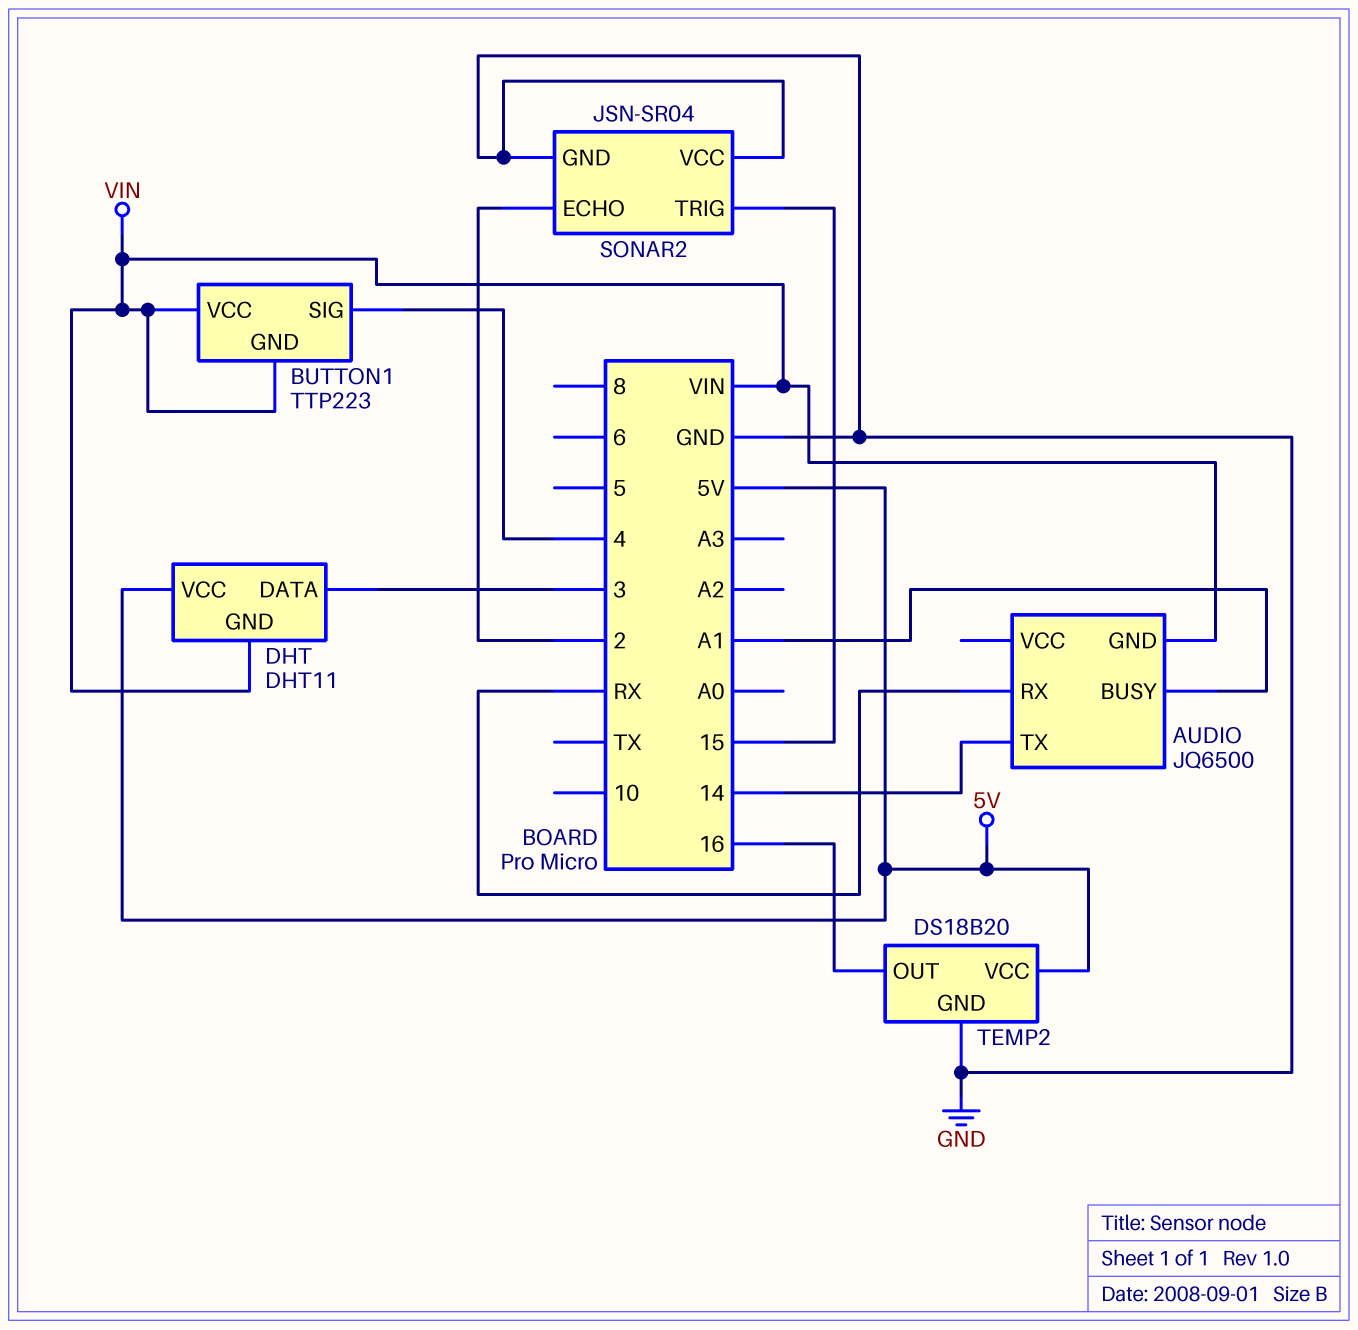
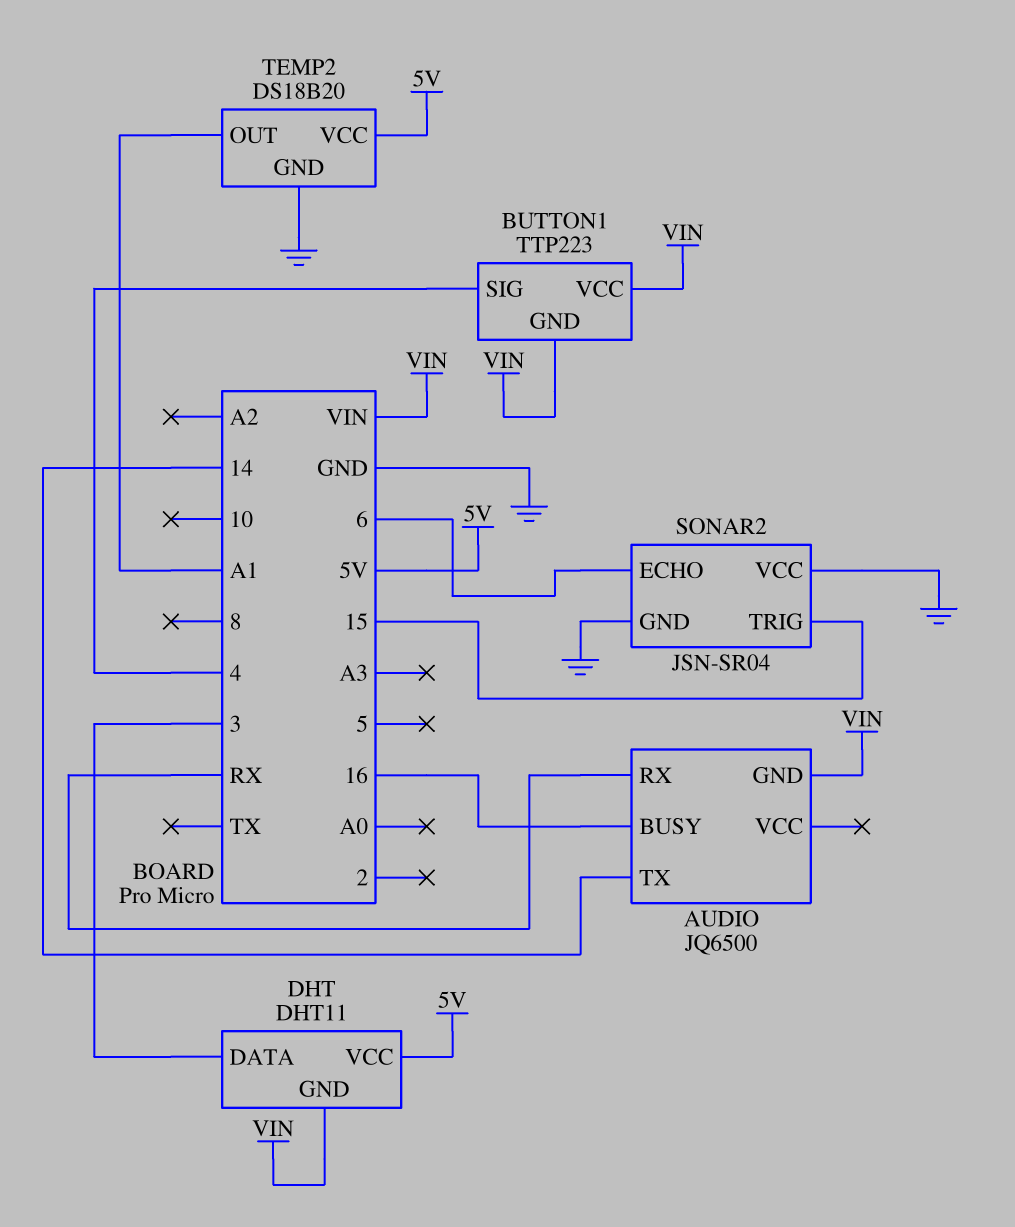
AUDIO pin BUSY: A1 -> 16
SONAR2 pin ECHO: 2 -> 6
TEMP2 pin OUT: 16 -> A1

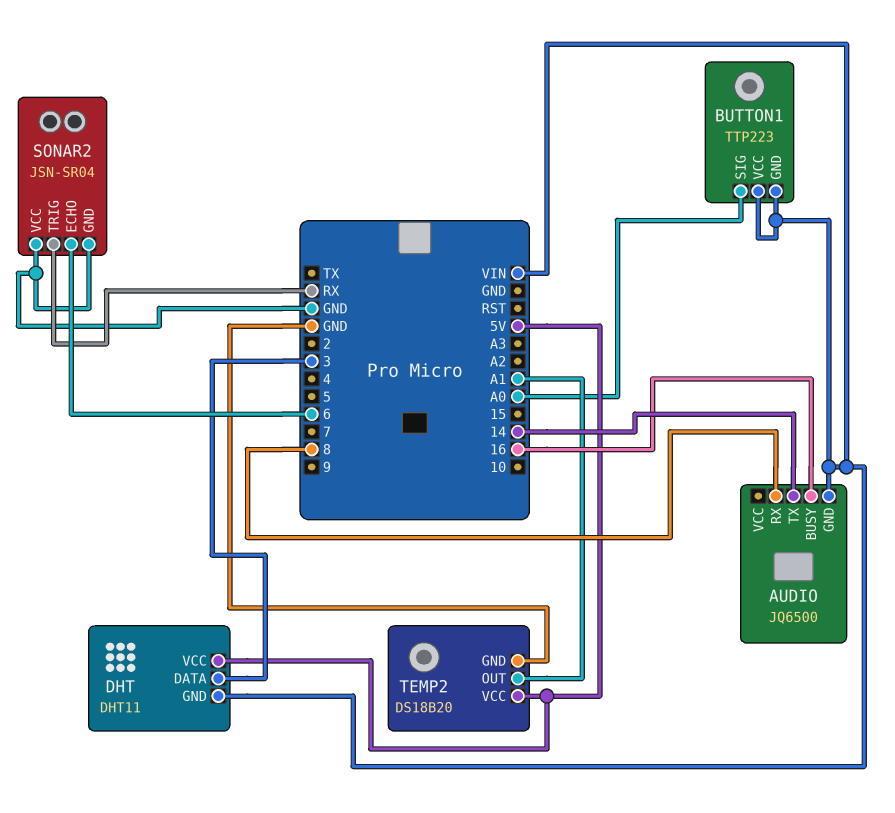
AUDIO pin RX: RX -> 8
BUTTON1 pin SIG: 4 -> A0
SONAR2 pin TRIG: 15 -> RX

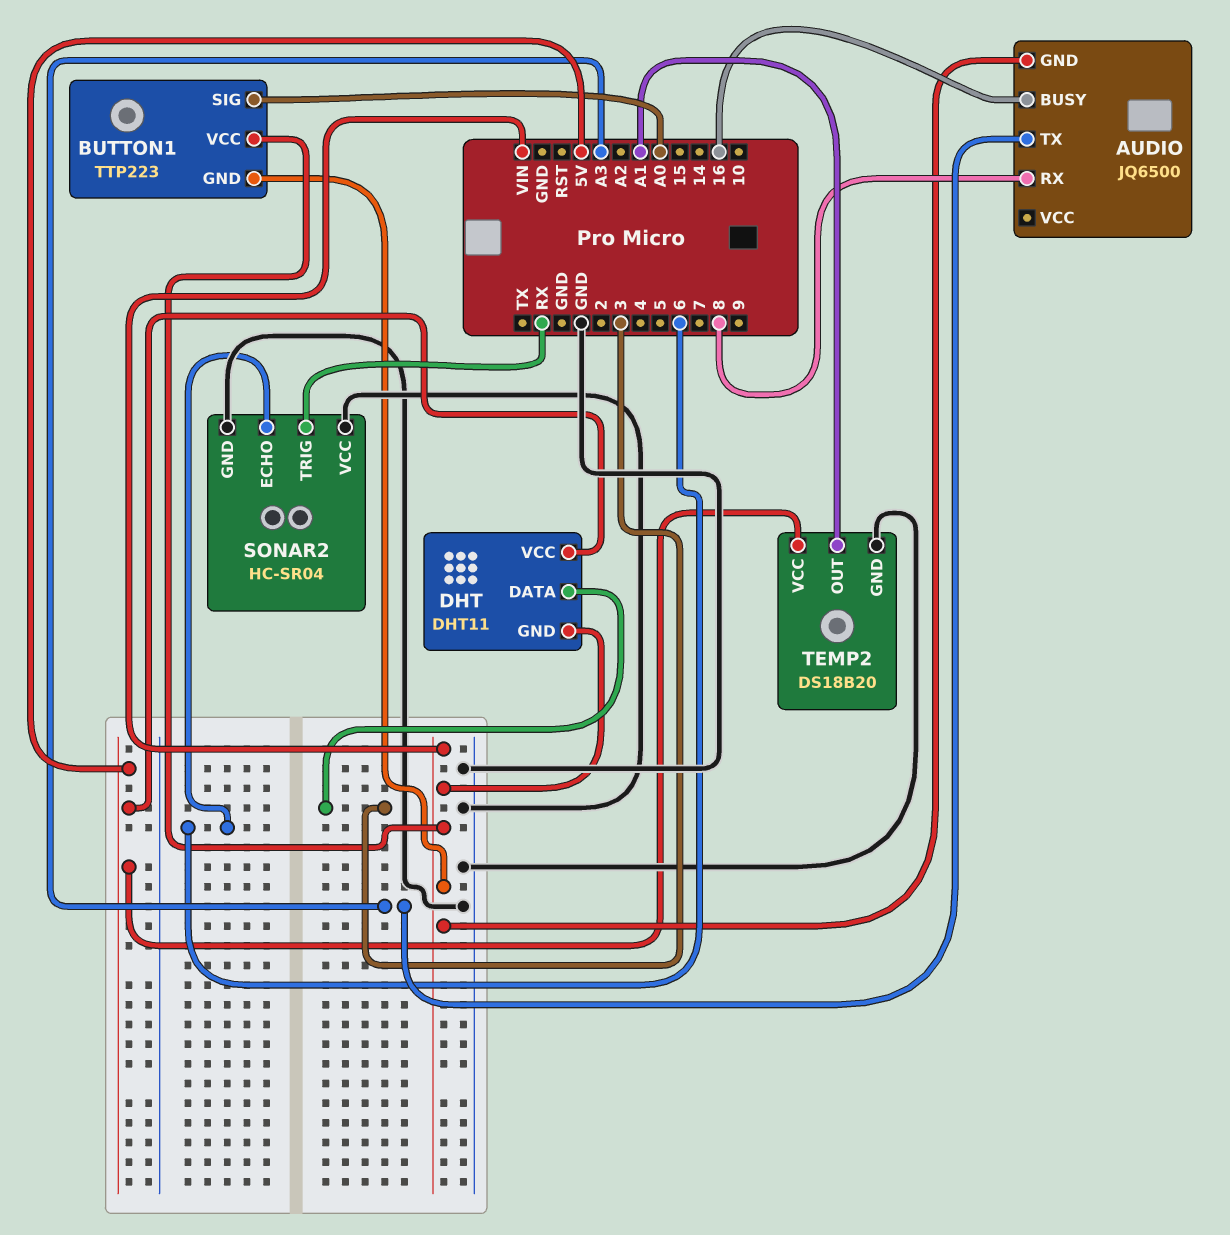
AUDIO pin TX: 14 -> A3
SONAR2: JSN-SR04 -> HC-SR04

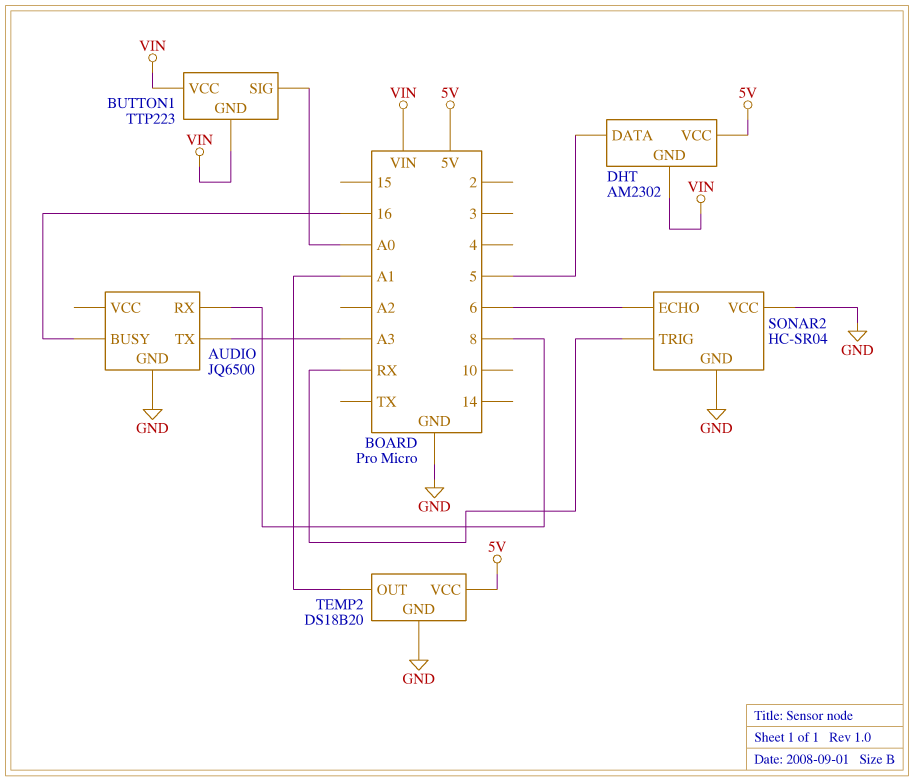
AUDIO pin GND: VIN -> GND
DHT: DHT11 -> AM2302
DHT pin DATA: 3 -> 5

